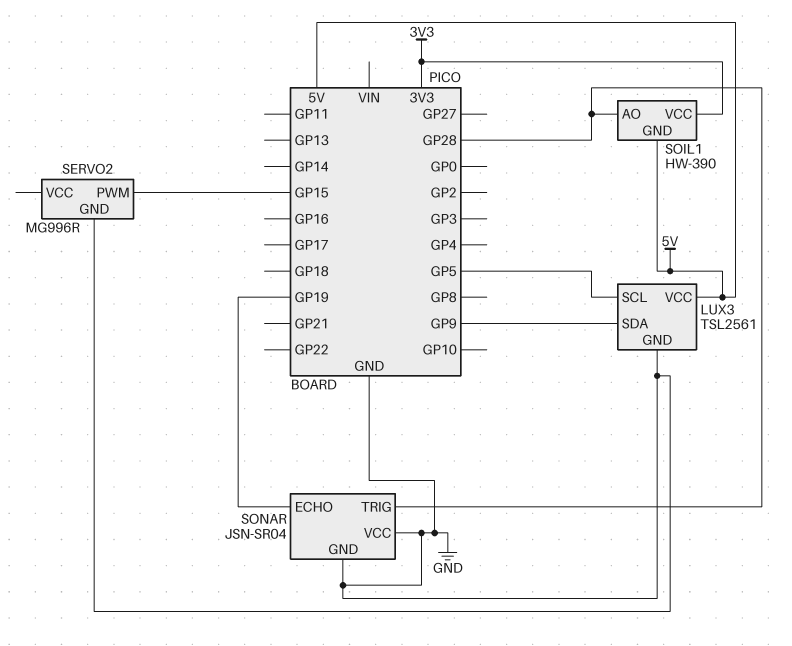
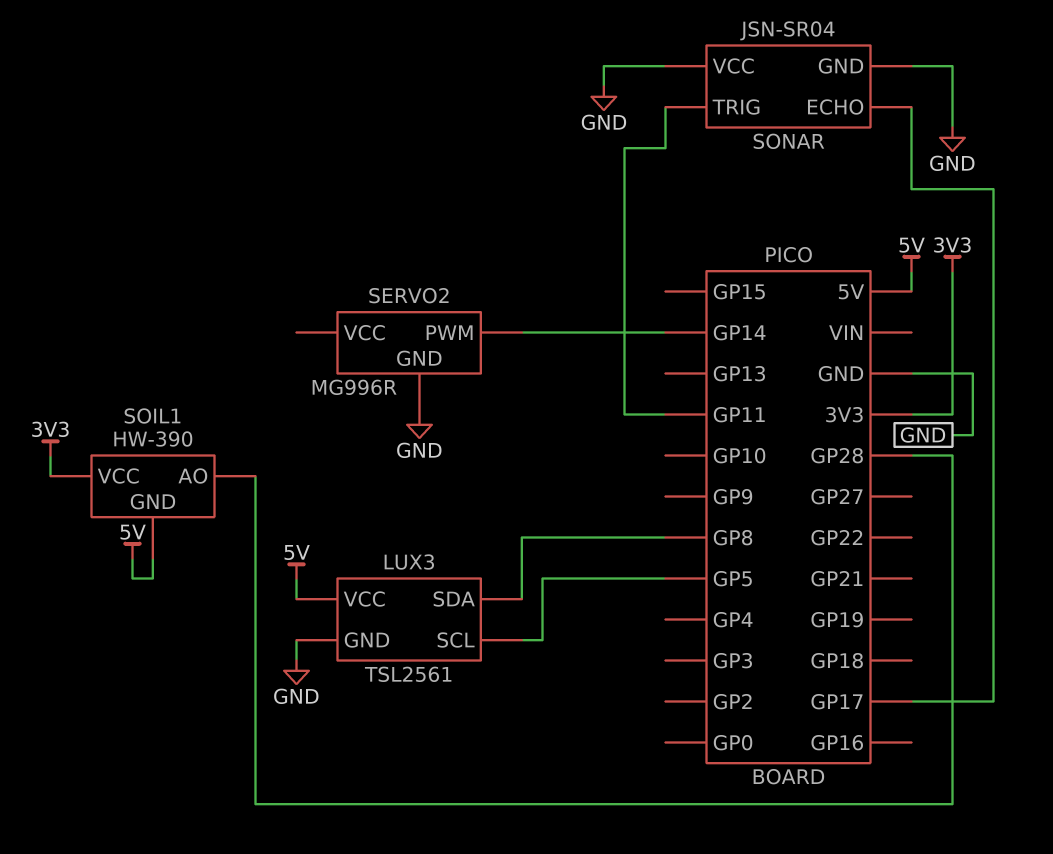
LUX3 pin SDA: GP9 -> GP8
SERVO2 pin PWM: GP15 -> GP14
SONAR pin ECHO: GP19 -> GP17
SONAR pin TRIG: GP28 -> GP11

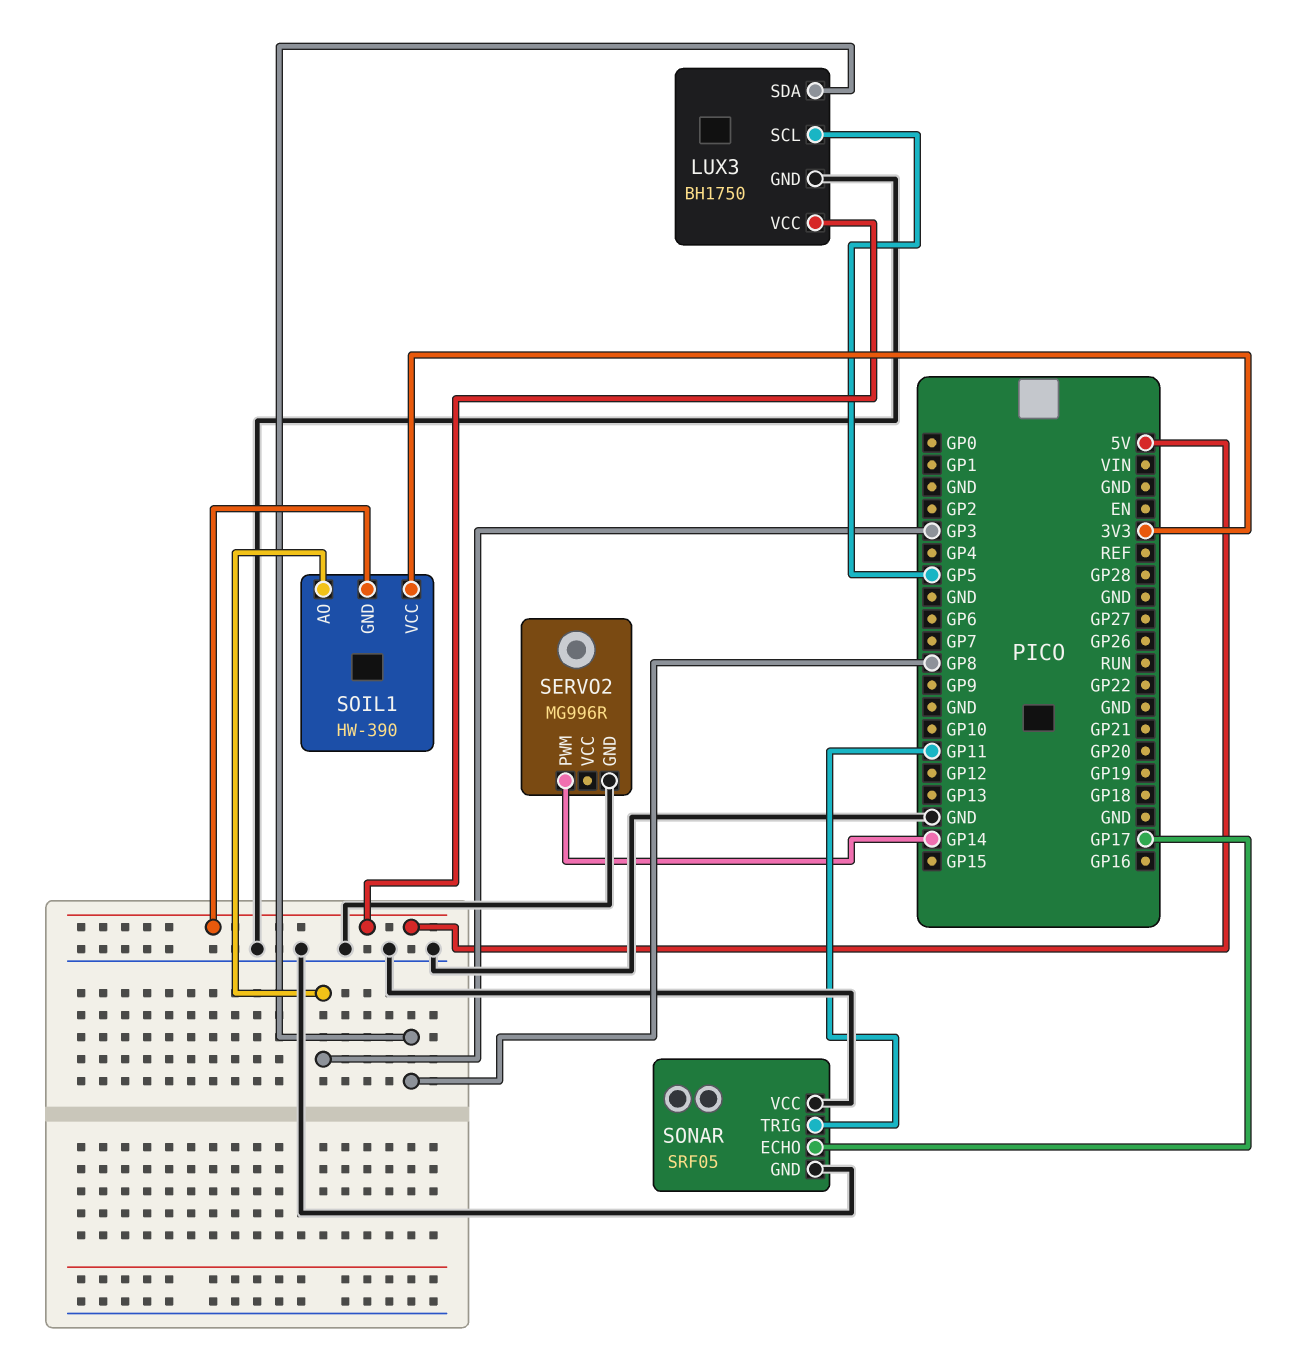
LUX3: TSL2561 -> BH1750
SOIL1 pin AO: GP28 -> GP3
SONAR: JSN-SR04 -> SRF05

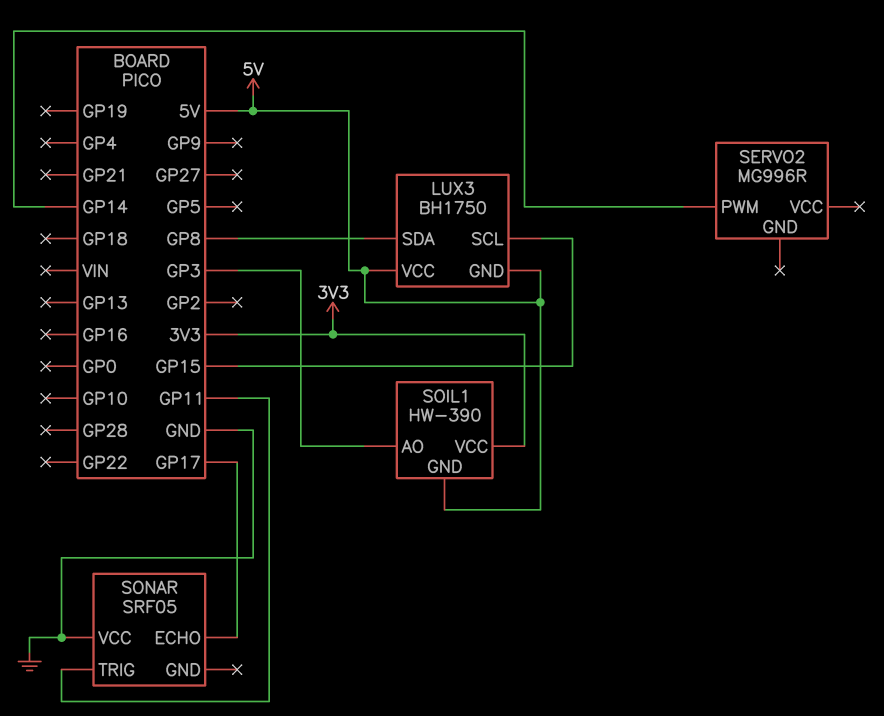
LUX3 pin GND: GND -> 5V
LUX3 pin SCL: GP5 -> GP15
SERVO2 pin GND: GND -> none
SONAR pin GND: GND -> none

